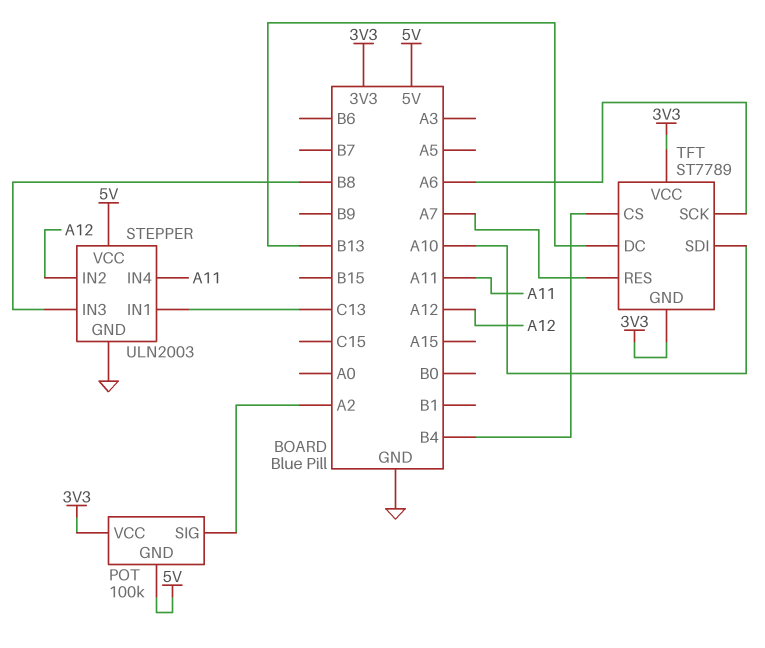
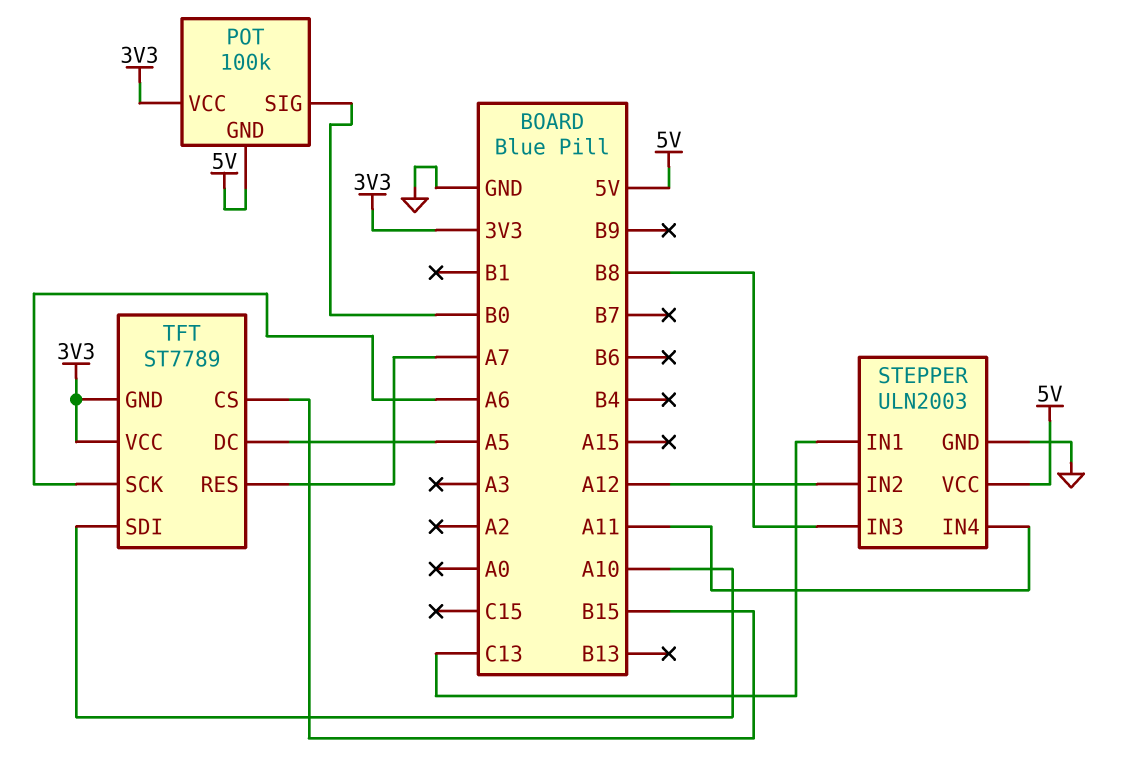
POT pin SIG: A2 -> B0
TFT pin CS: B4 -> B15
TFT pin DC: B13 -> A5

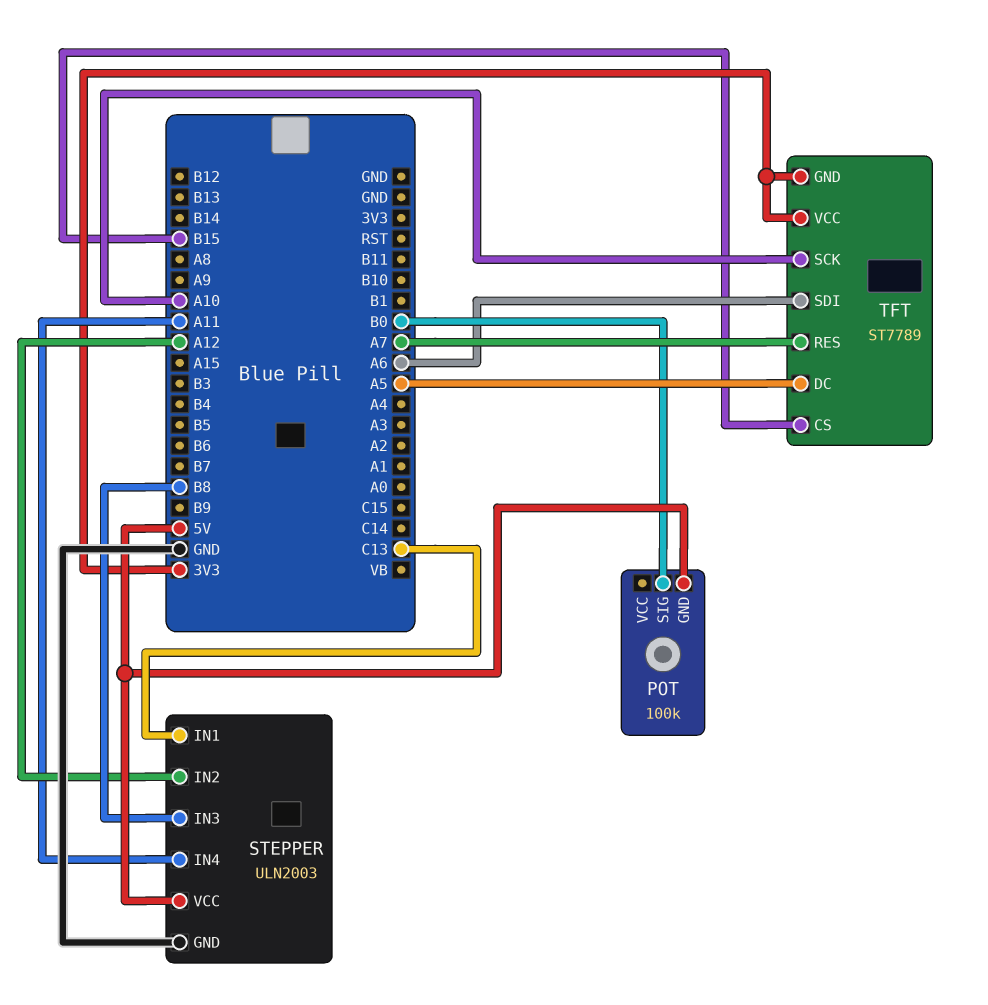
POT pin VCC: 3V3 -> none
TFT pin SCK: A6 -> A10
TFT pin SDI: A10 -> A6

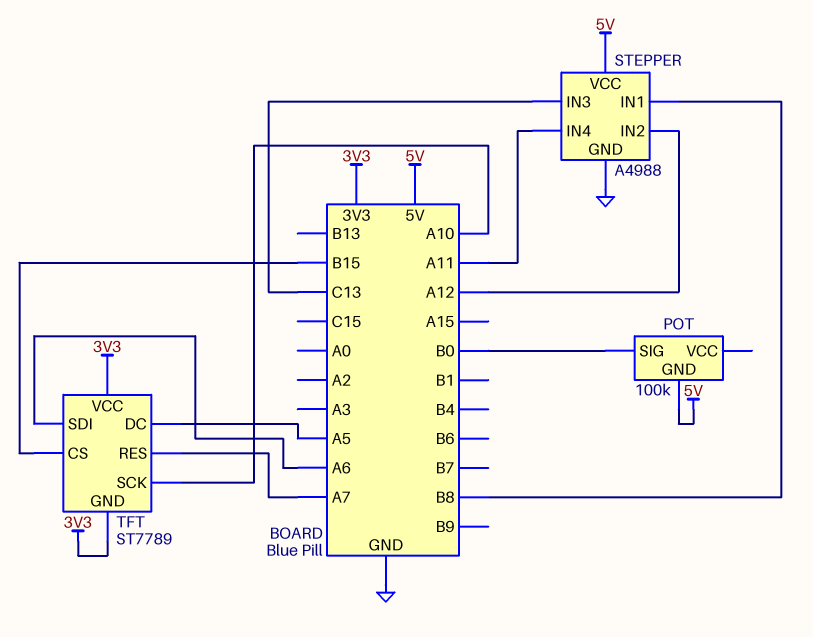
STEPPER: ULN2003 -> A4988
STEPPER pin IN1: C13 -> B8
STEPPER pin IN3: B8 -> C13

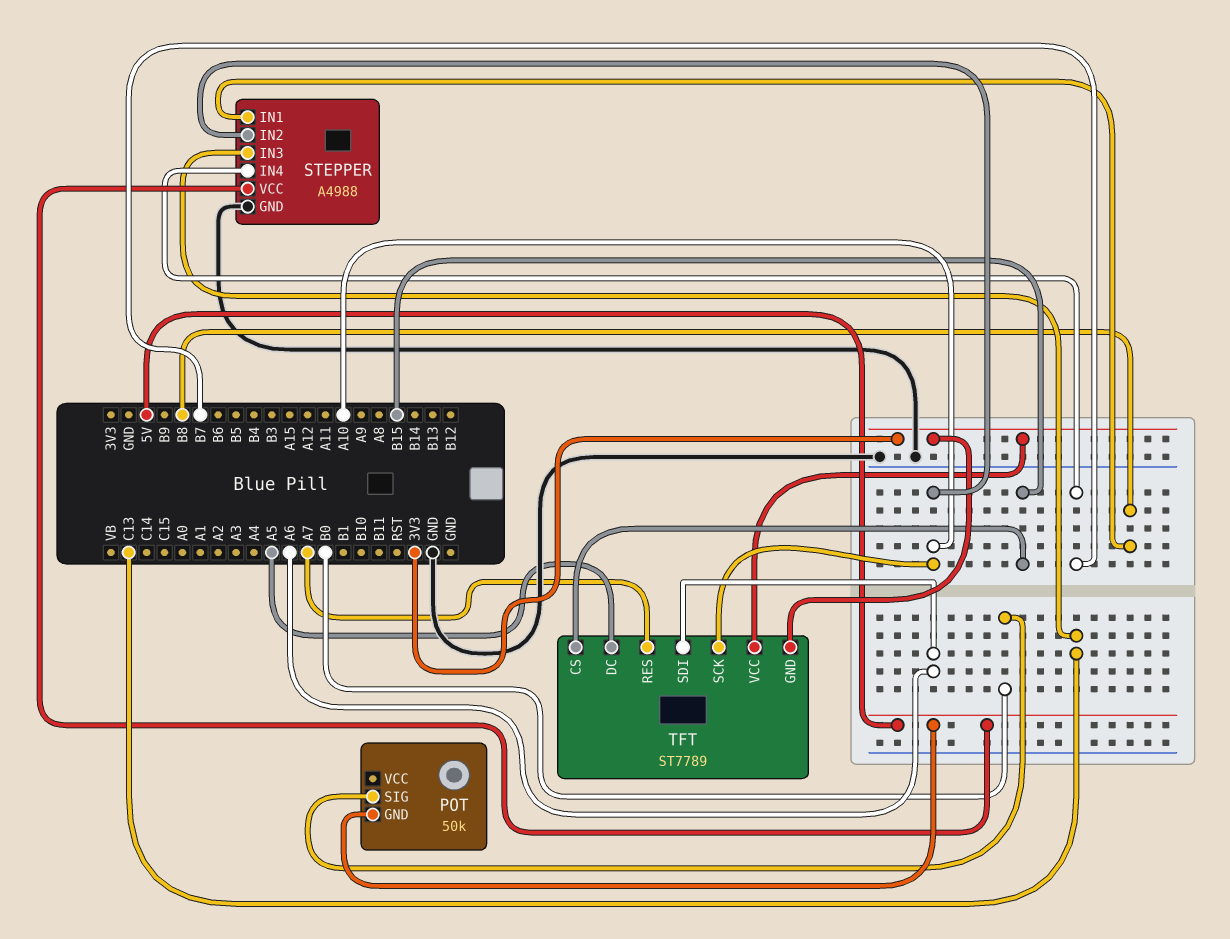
POT: 100k -> 50k
STEPPER pin IN2: A12 -> A10
STEPPER pin IN4: A11 -> B7

